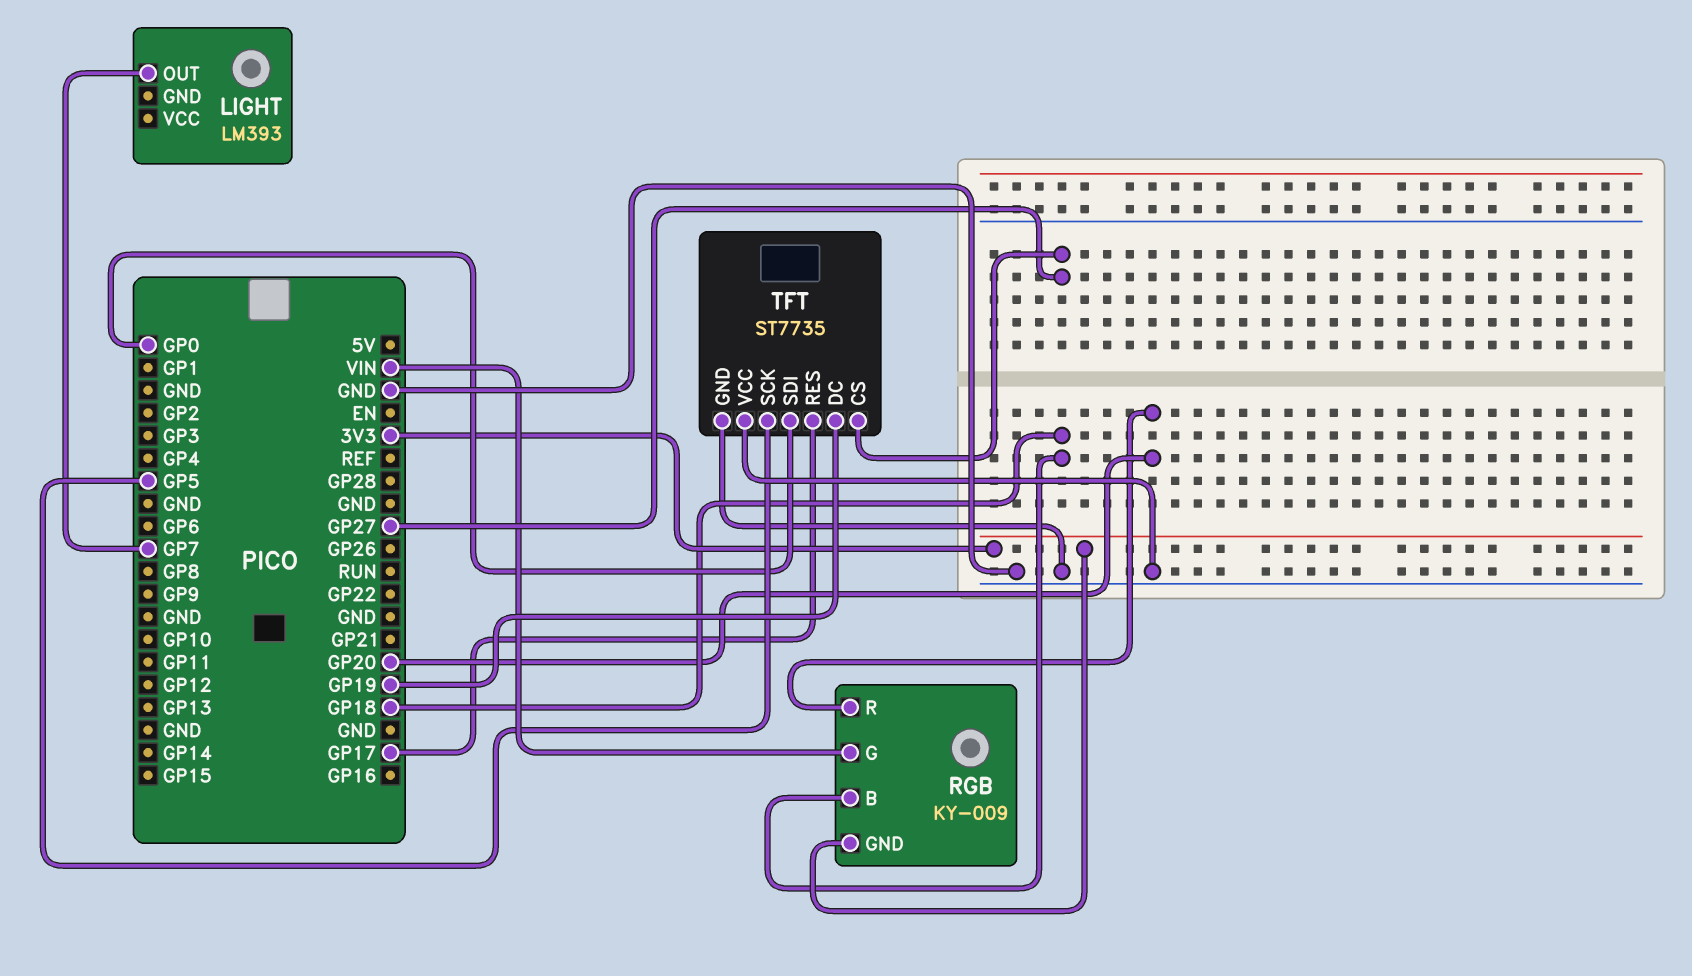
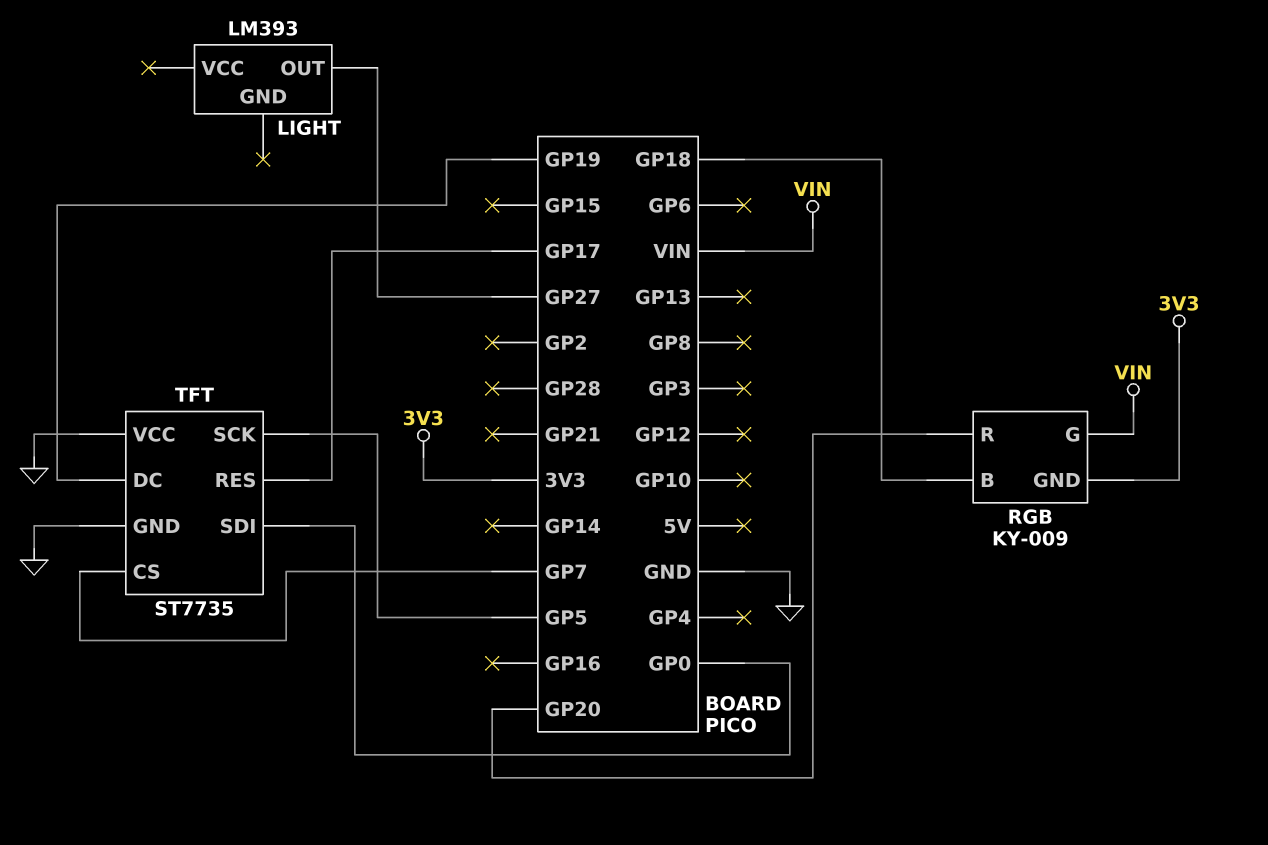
LIGHT pin OUT: GP7 -> GP27
TFT pin CS: GP27 -> GP7

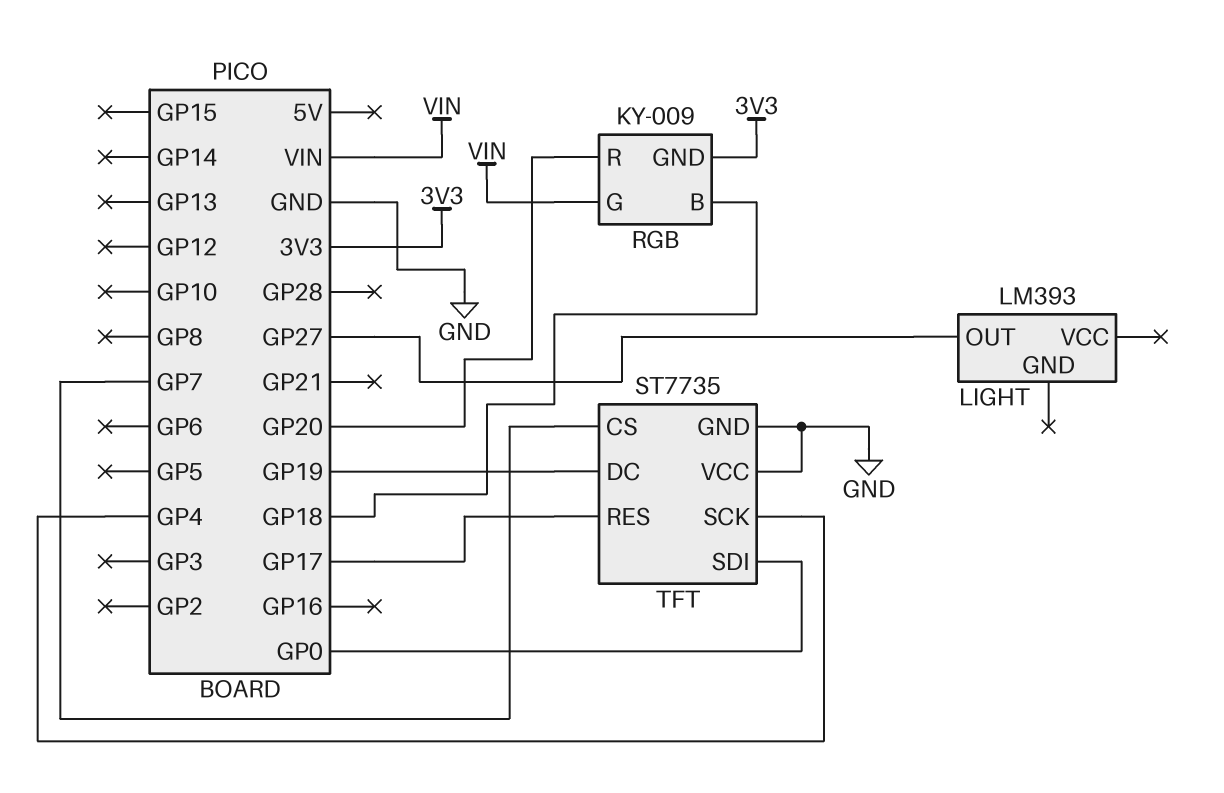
TFT pin SCK: GP5 -> GP4

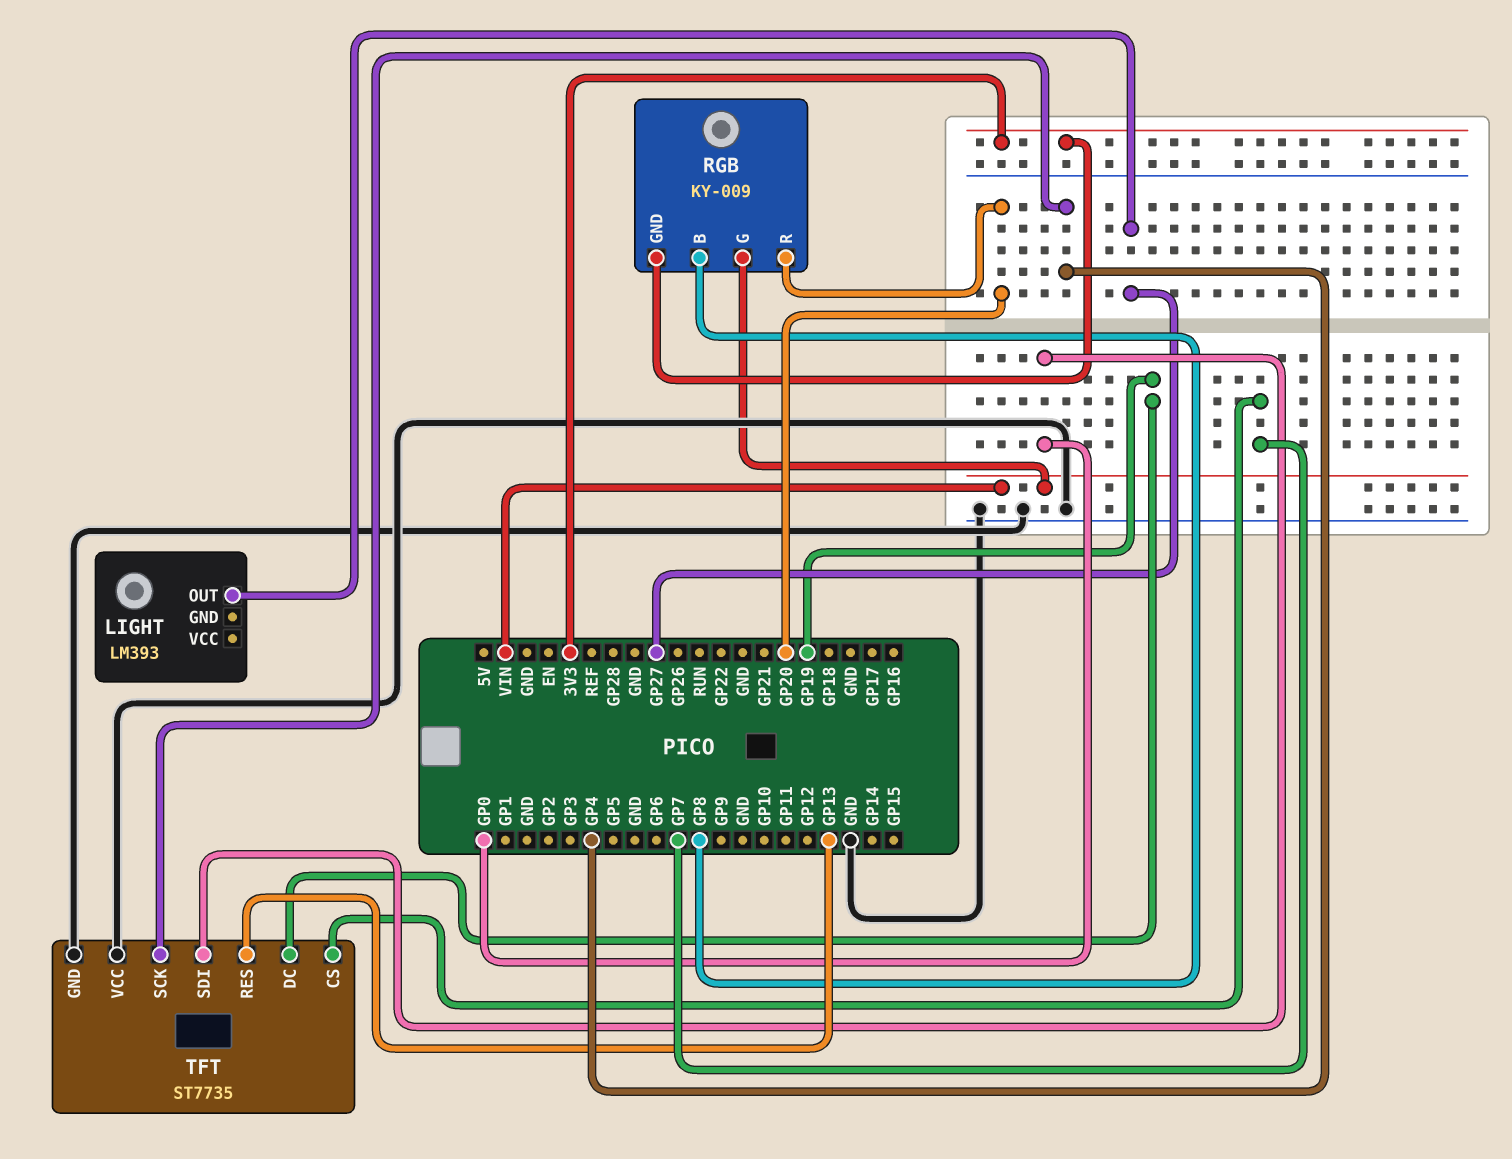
RGB pin B: GP18 -> GP8
TFT pin RES: GP17 -> GP13

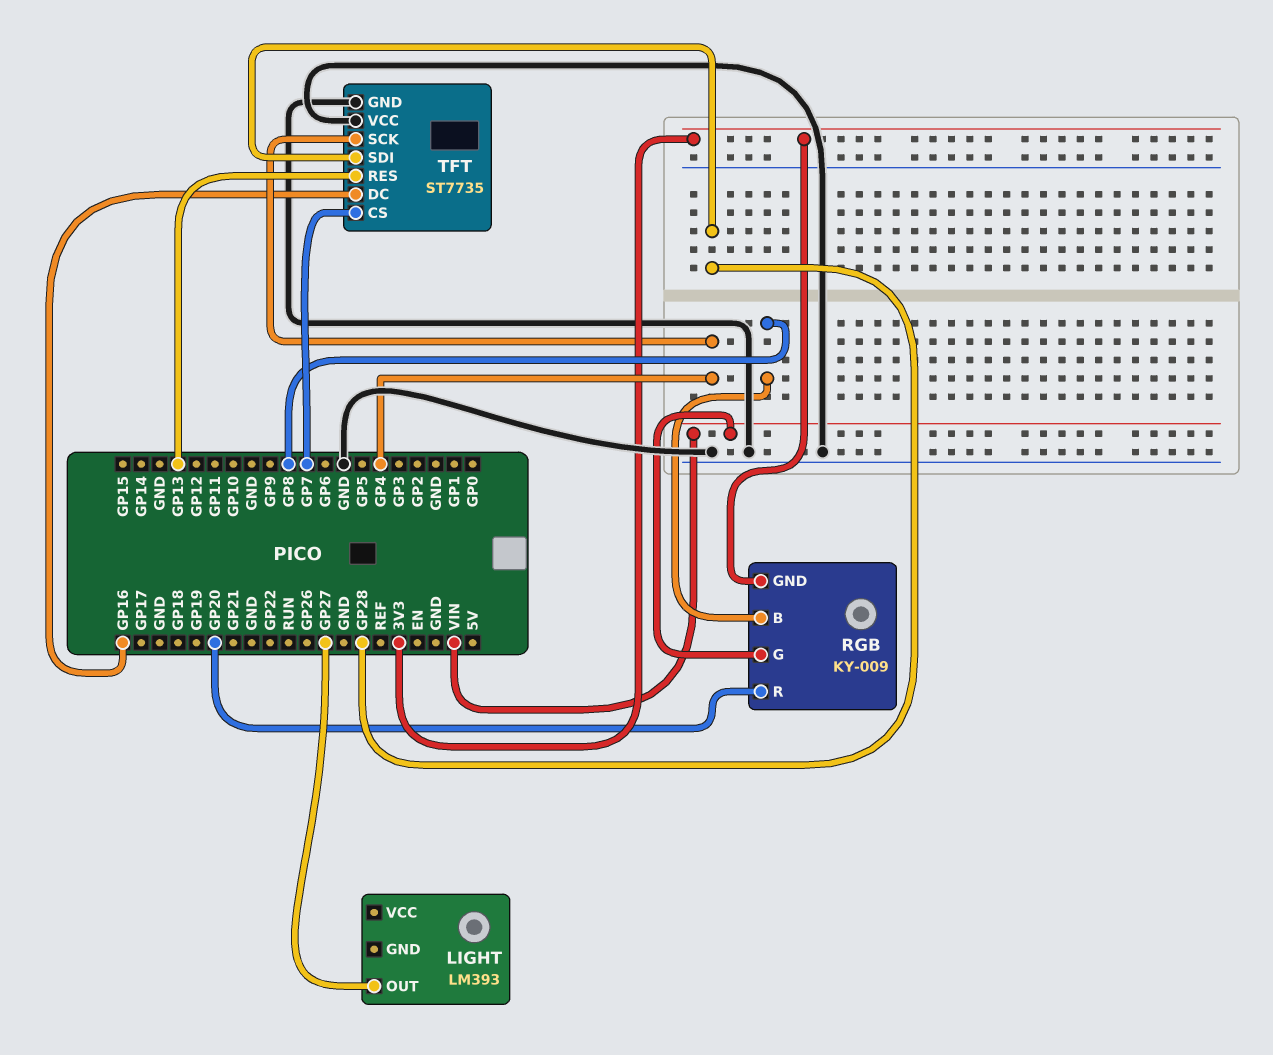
TFT pin DC: GP19 -> GP16
TFT pin SDI: GP0 -> GP28

